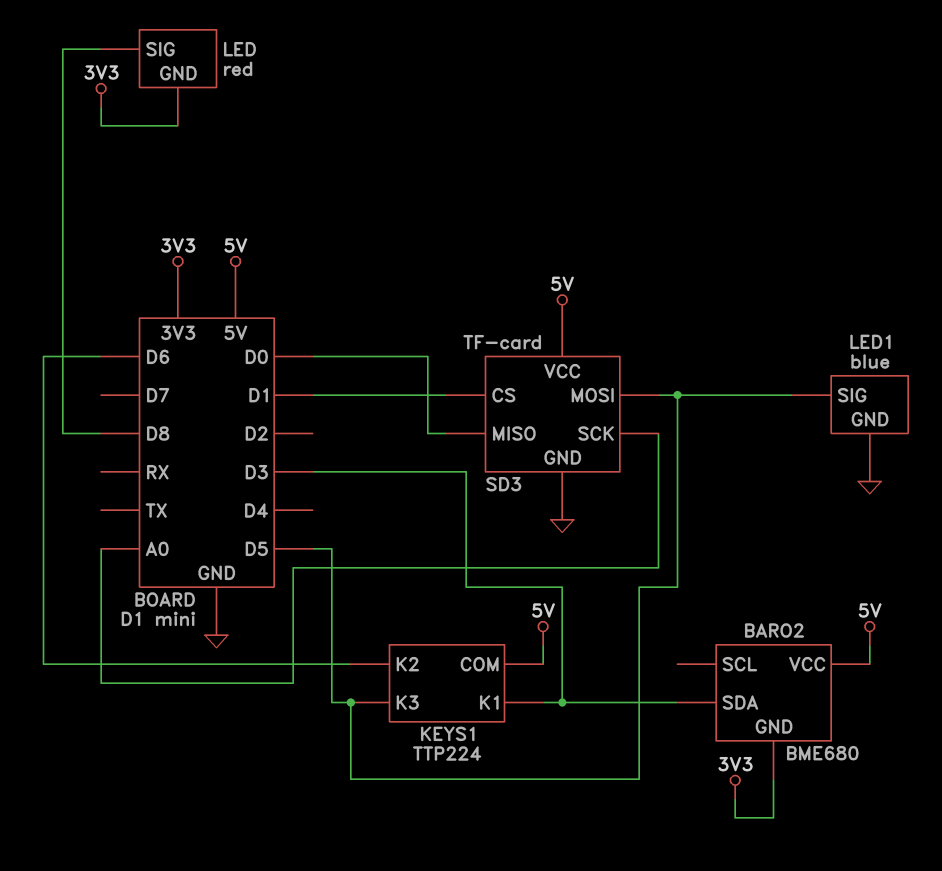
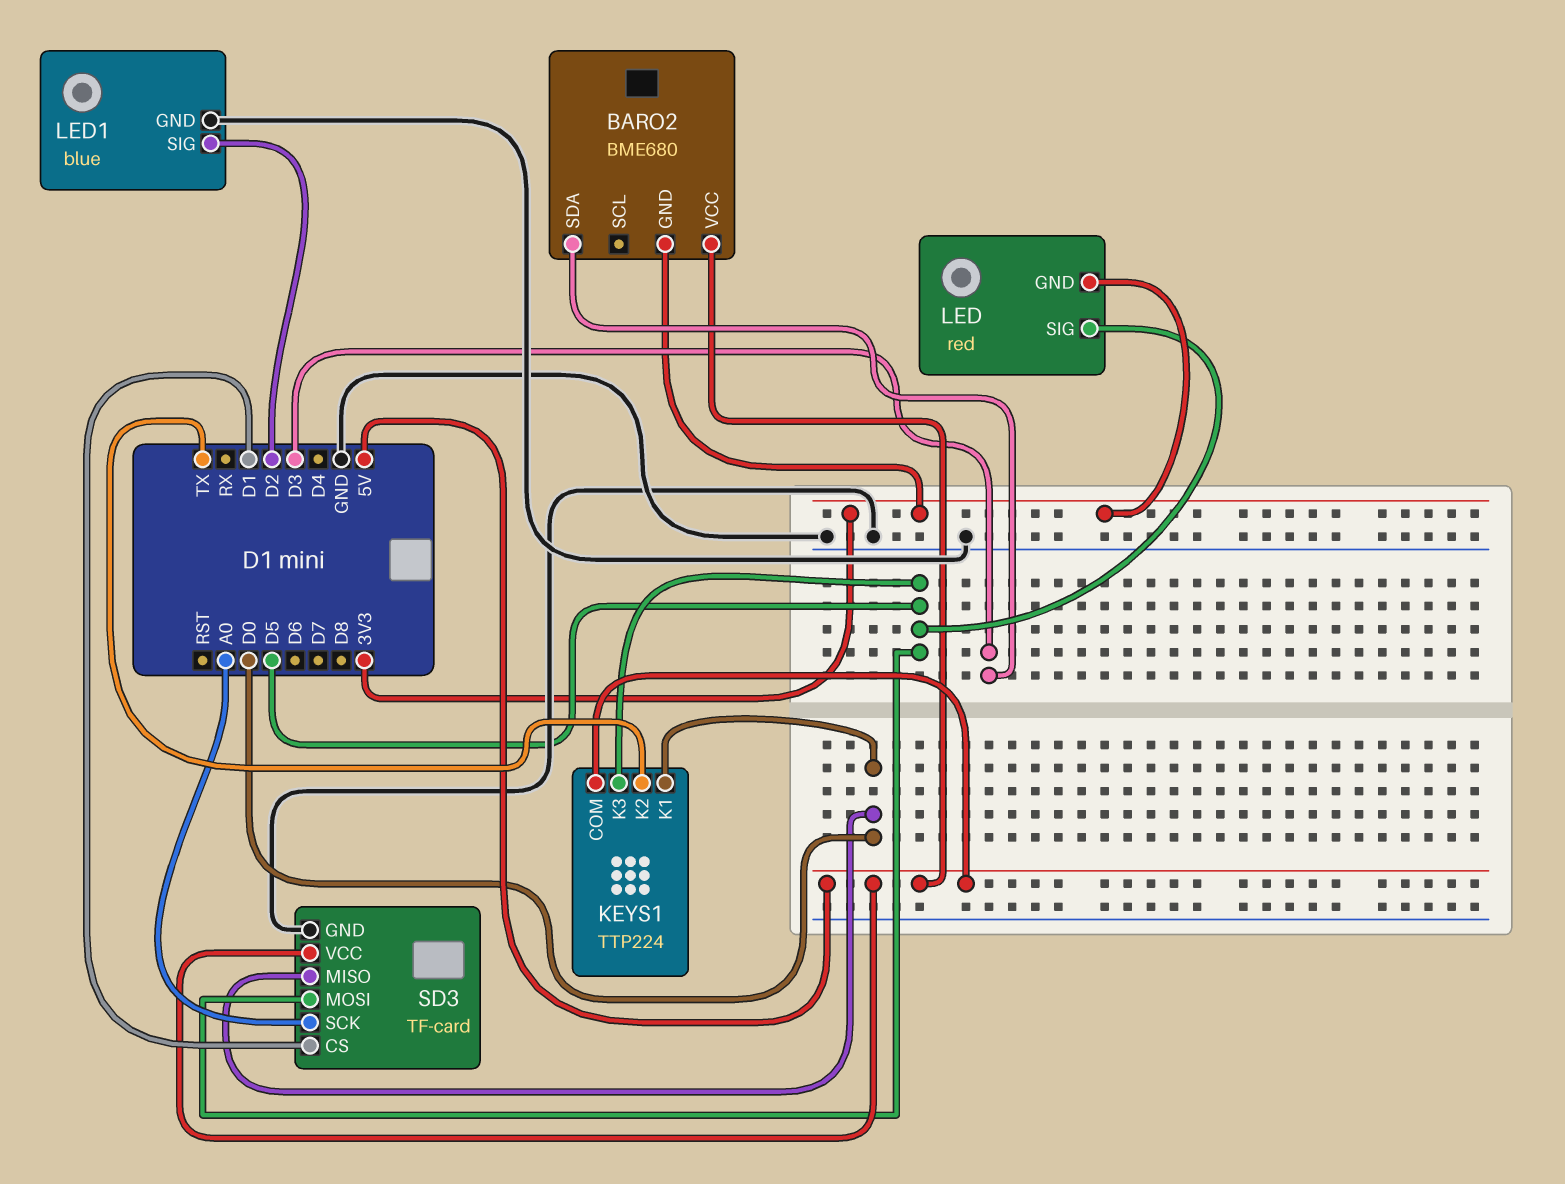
KEYS1 pin K1: D3 -> D0
KEYS1 pin K2: D6 -> TX
LED pin SIG: D8 -> D5
LED1 pin SIG: D5 -> D2

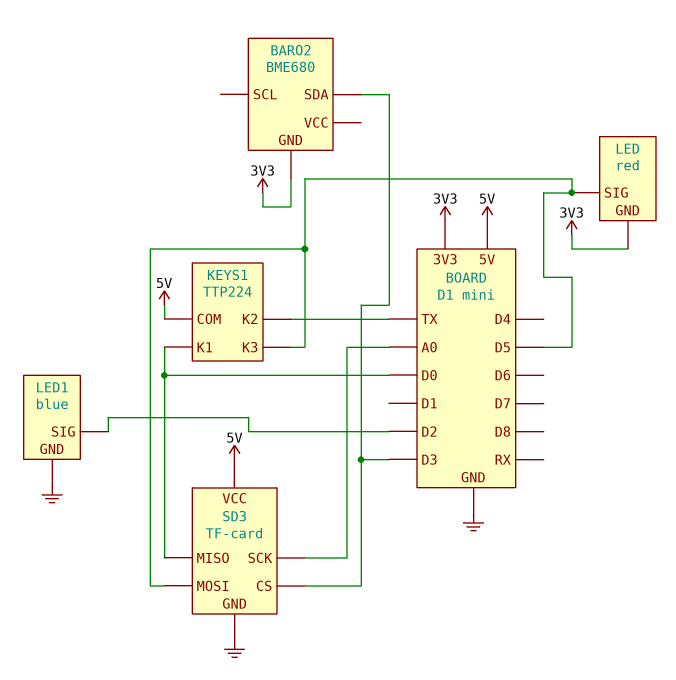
BARO2 pin VCC: 5V -> none
SD3 pin CS: D1 -> D3

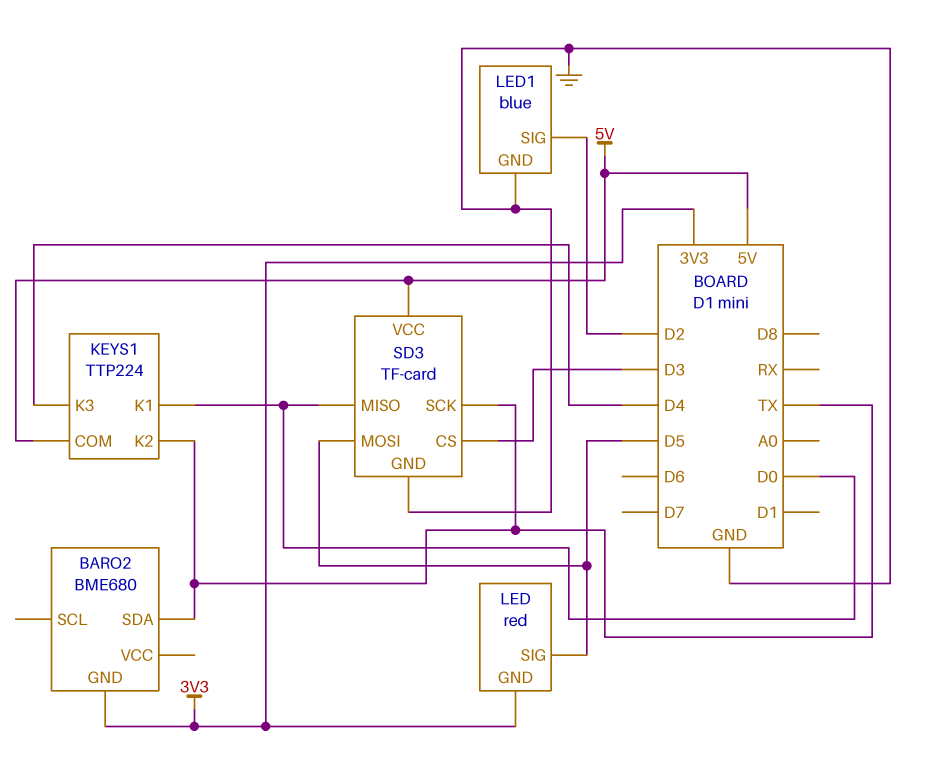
BARO2 pin SDA: D3 -> TX
KEYS1 pin K3: D5 -> D4
SD3 pin SCK: A0 -> TX

